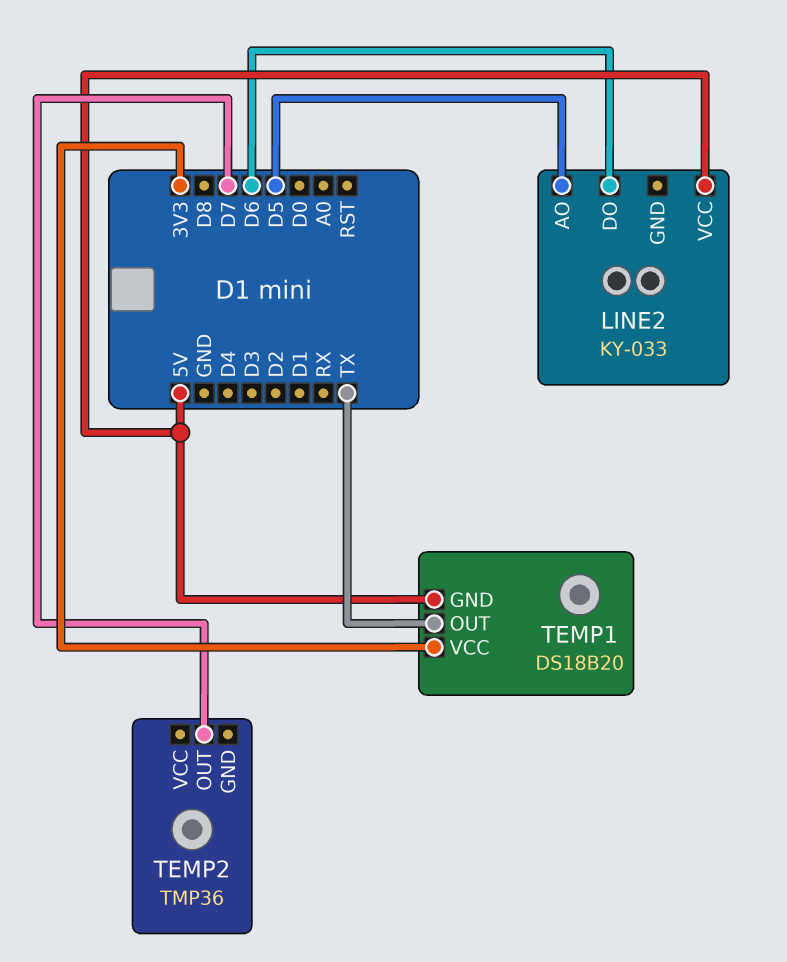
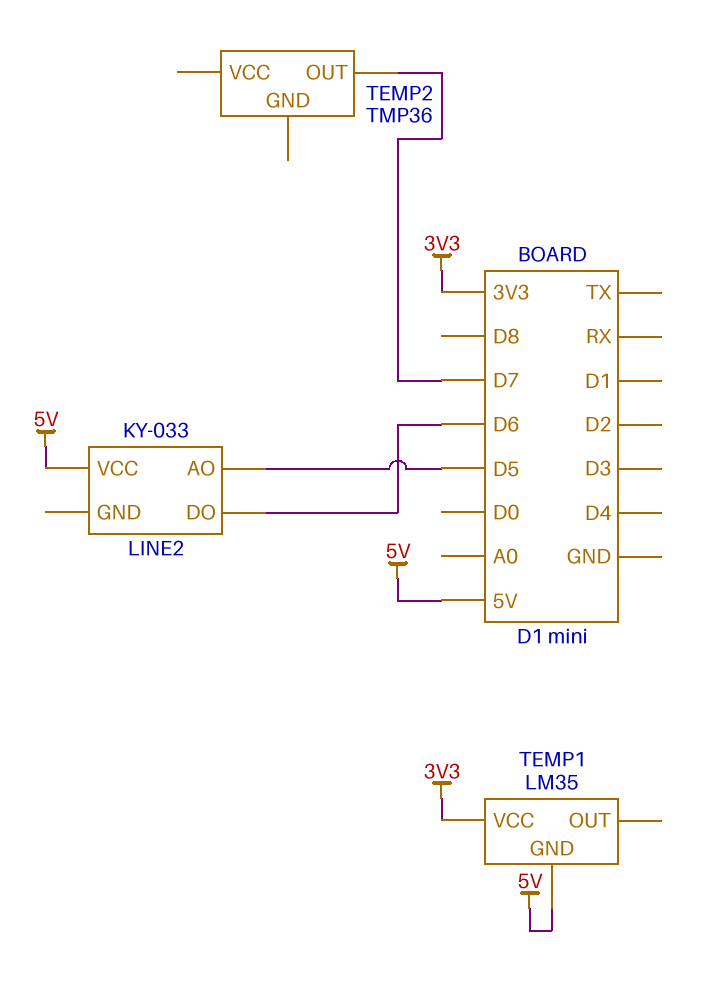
TEMP1: DS18B20 -> LM35
TEMP1 pin OUT: TX -> none

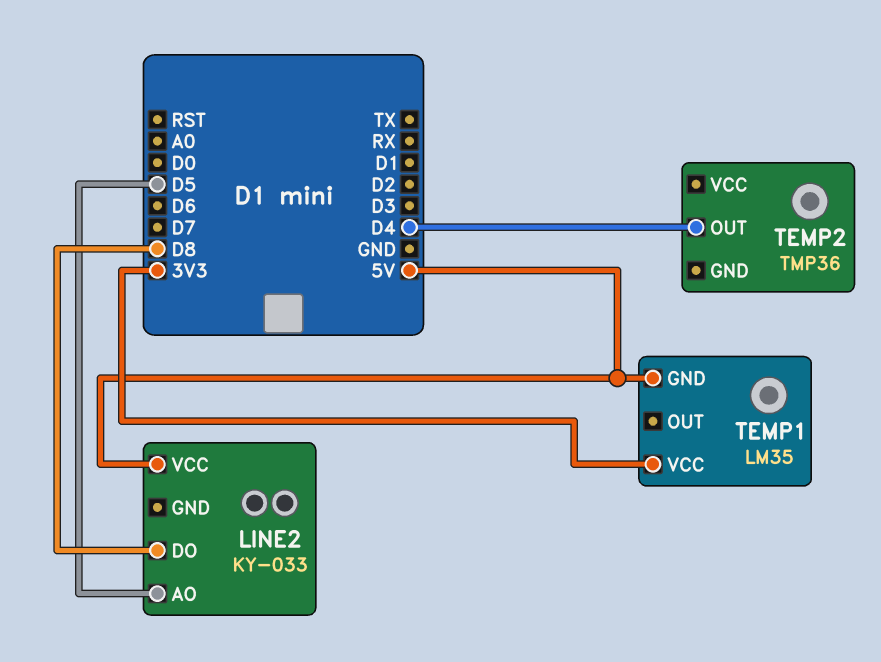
LINE2 pin DO: D6 -> D8
TEMP2 pin OUT: D7 -> D4

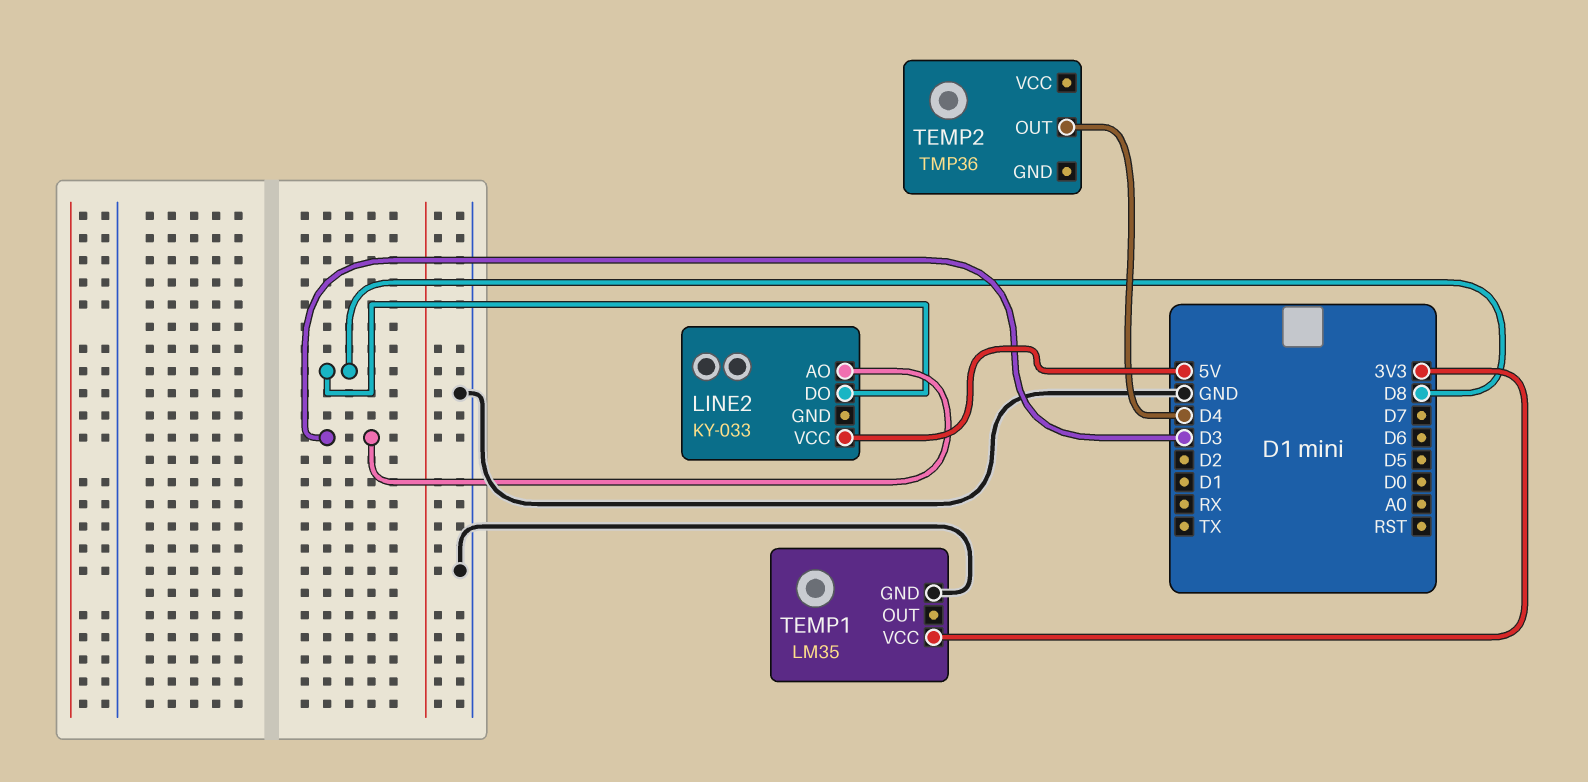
LINE2 pin AO: D5 -> D3
TEMP1 pin GND: 5V -> GND

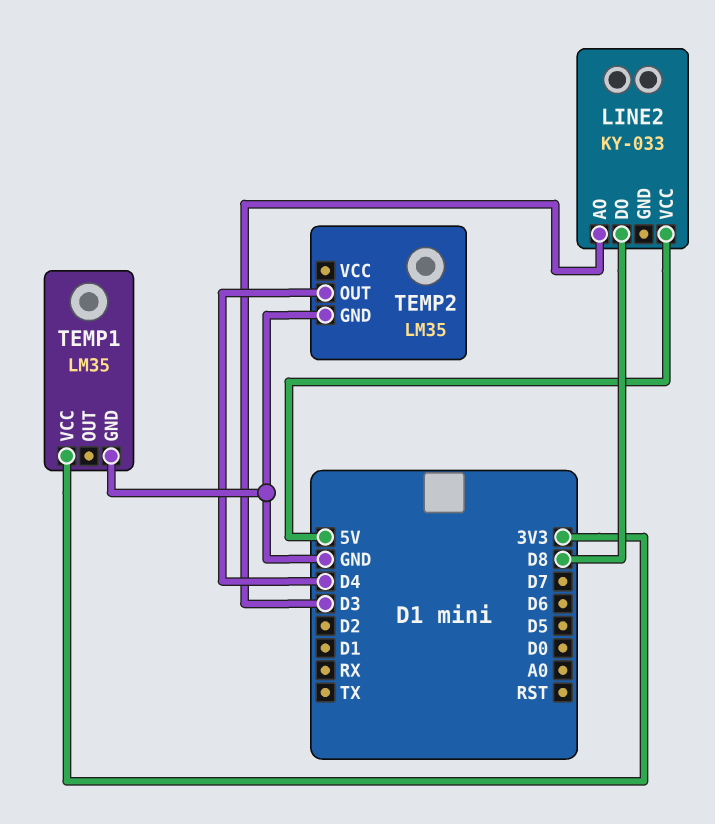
TEMP2: TMP36 -> LM35
TEMP2 pin GND: none -> GND

